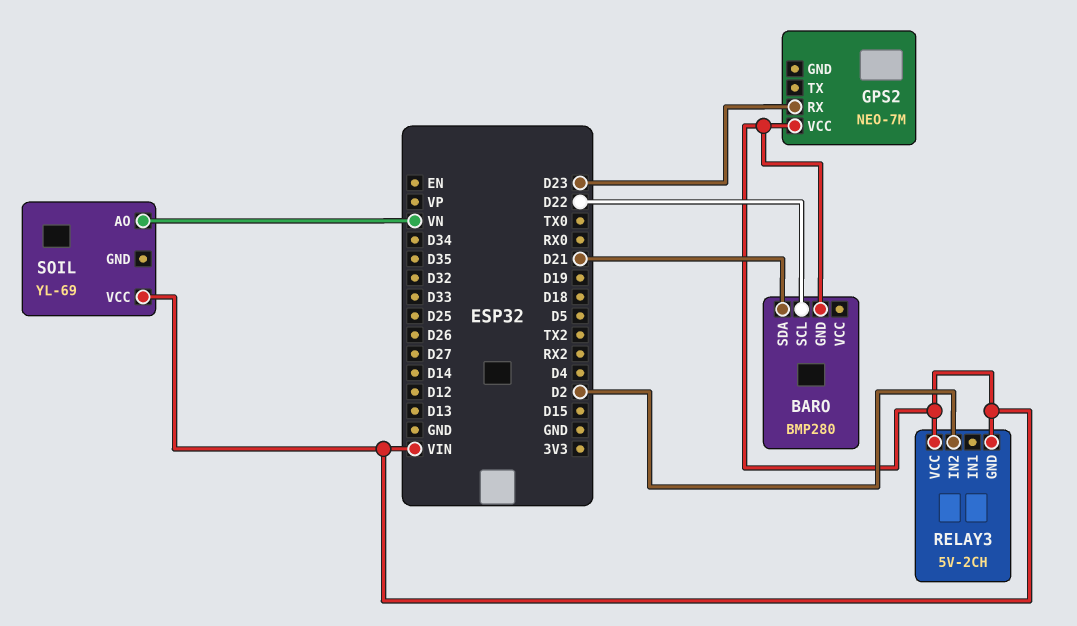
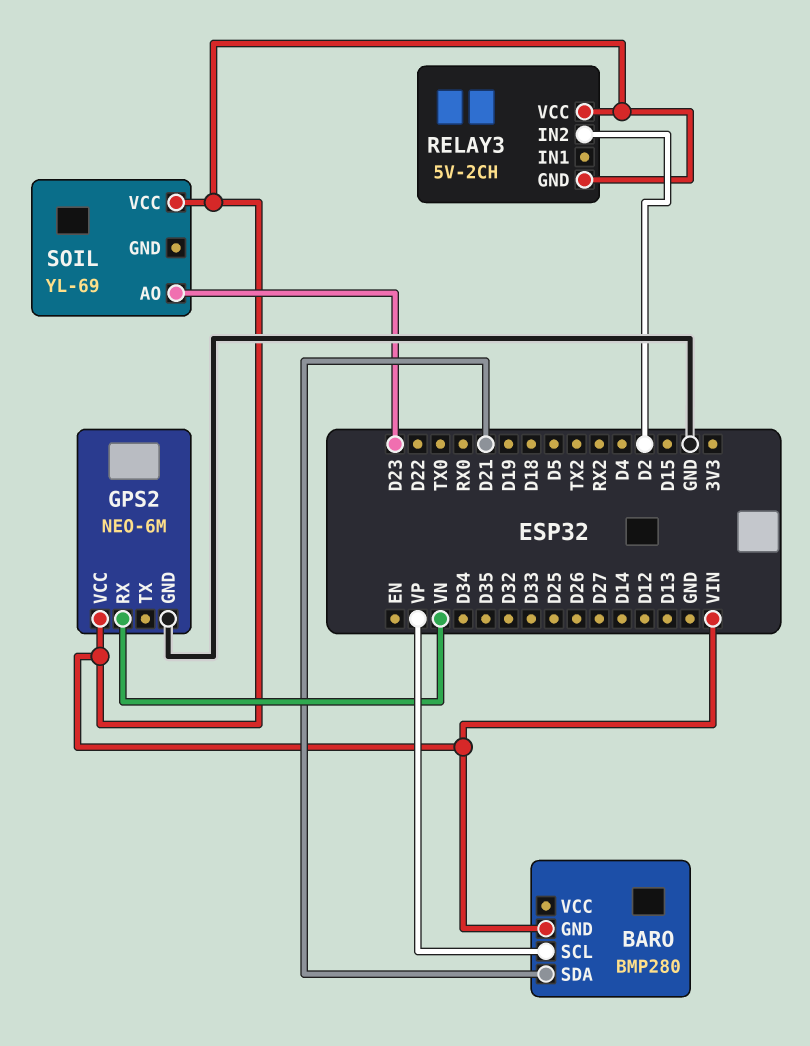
BARO pin SCL: D22 -> VP
GPS2: NEO-7M -> NEO-6M
GPS2 pin GND: none -> GND
GPS2 pin RX: D23 -> VN
SOIL pin AO: VN -> D23

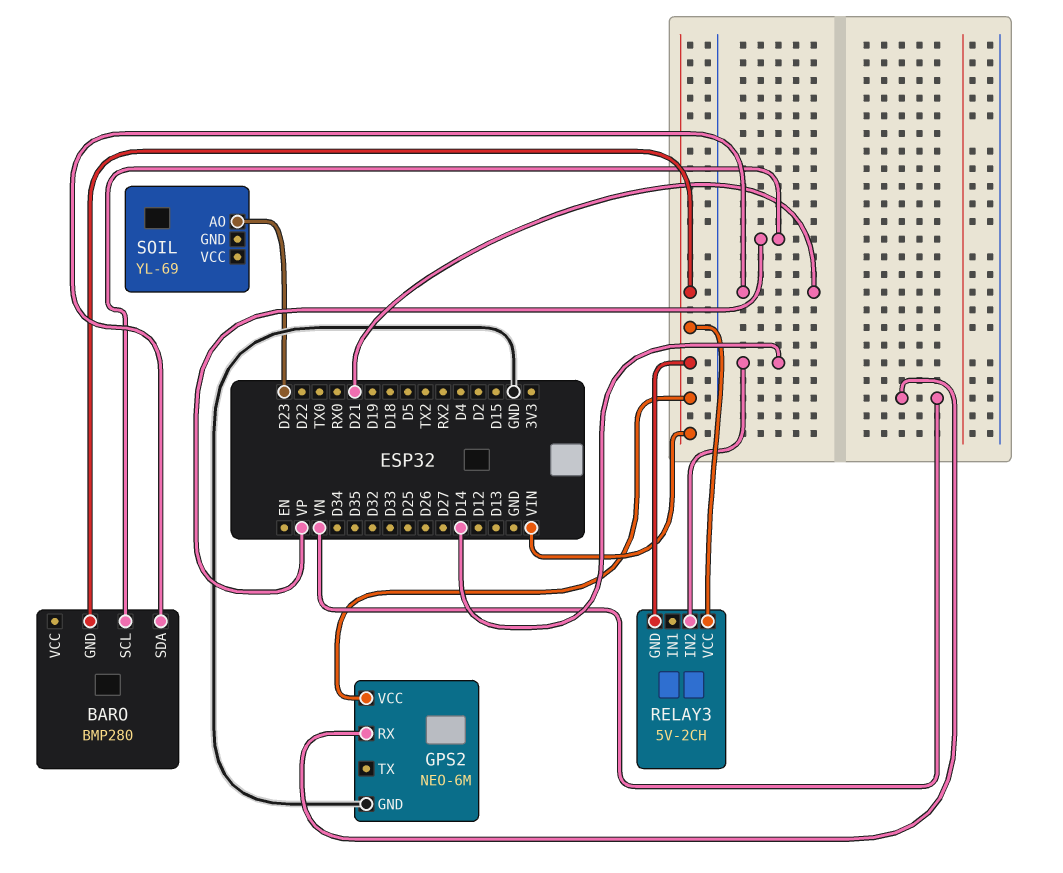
RELAY3 pin IN2: D2 -> D14
SOIL pin VCC: VIN -> none

